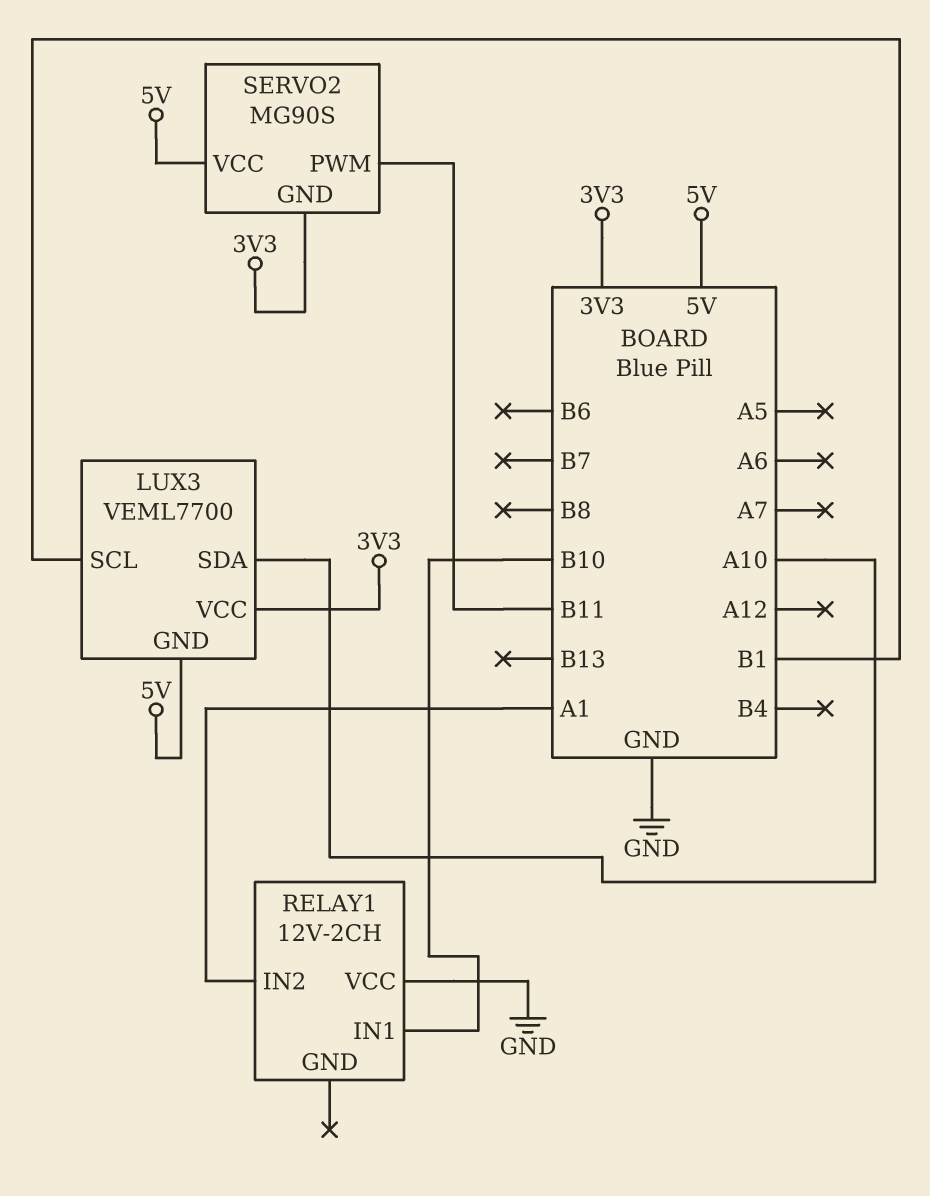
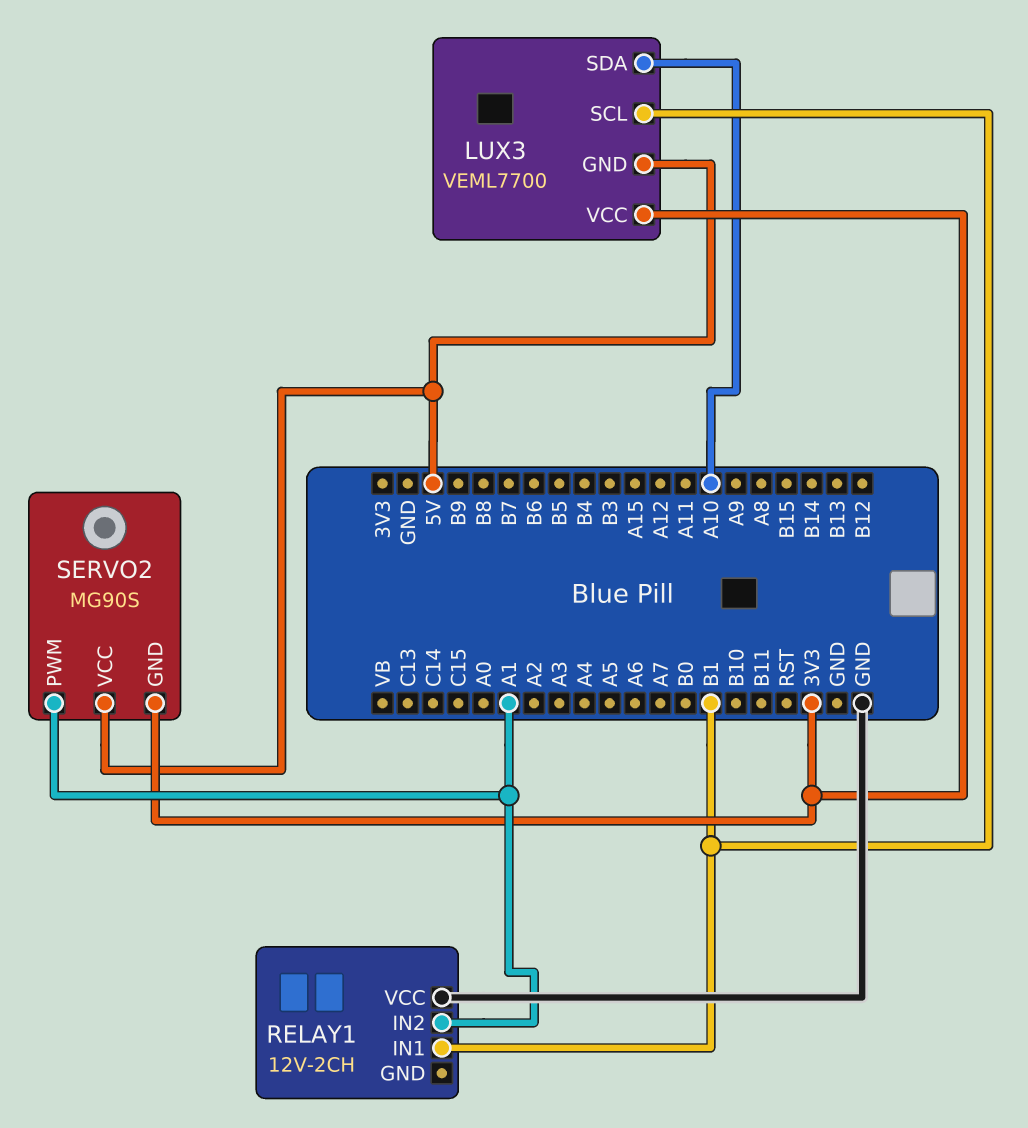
RELAY1 pin IN1: B10 -> B1
SERVO2 pin PWM: B11 -> A1

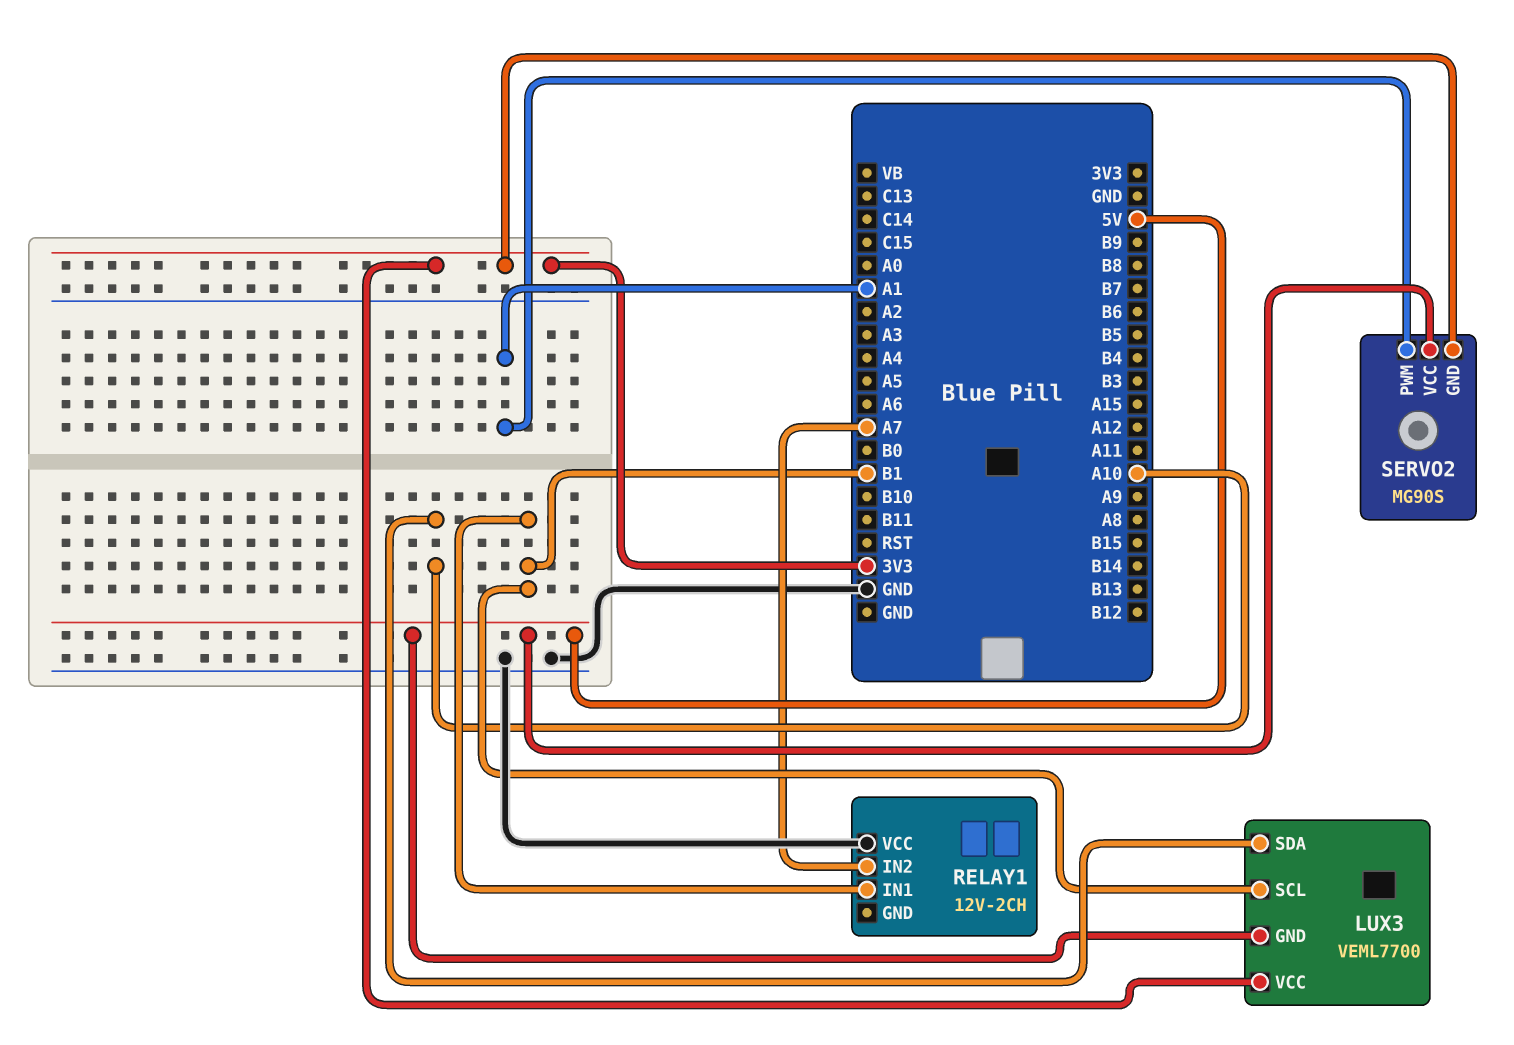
RELAY1 pin IN2: A1 -> A7

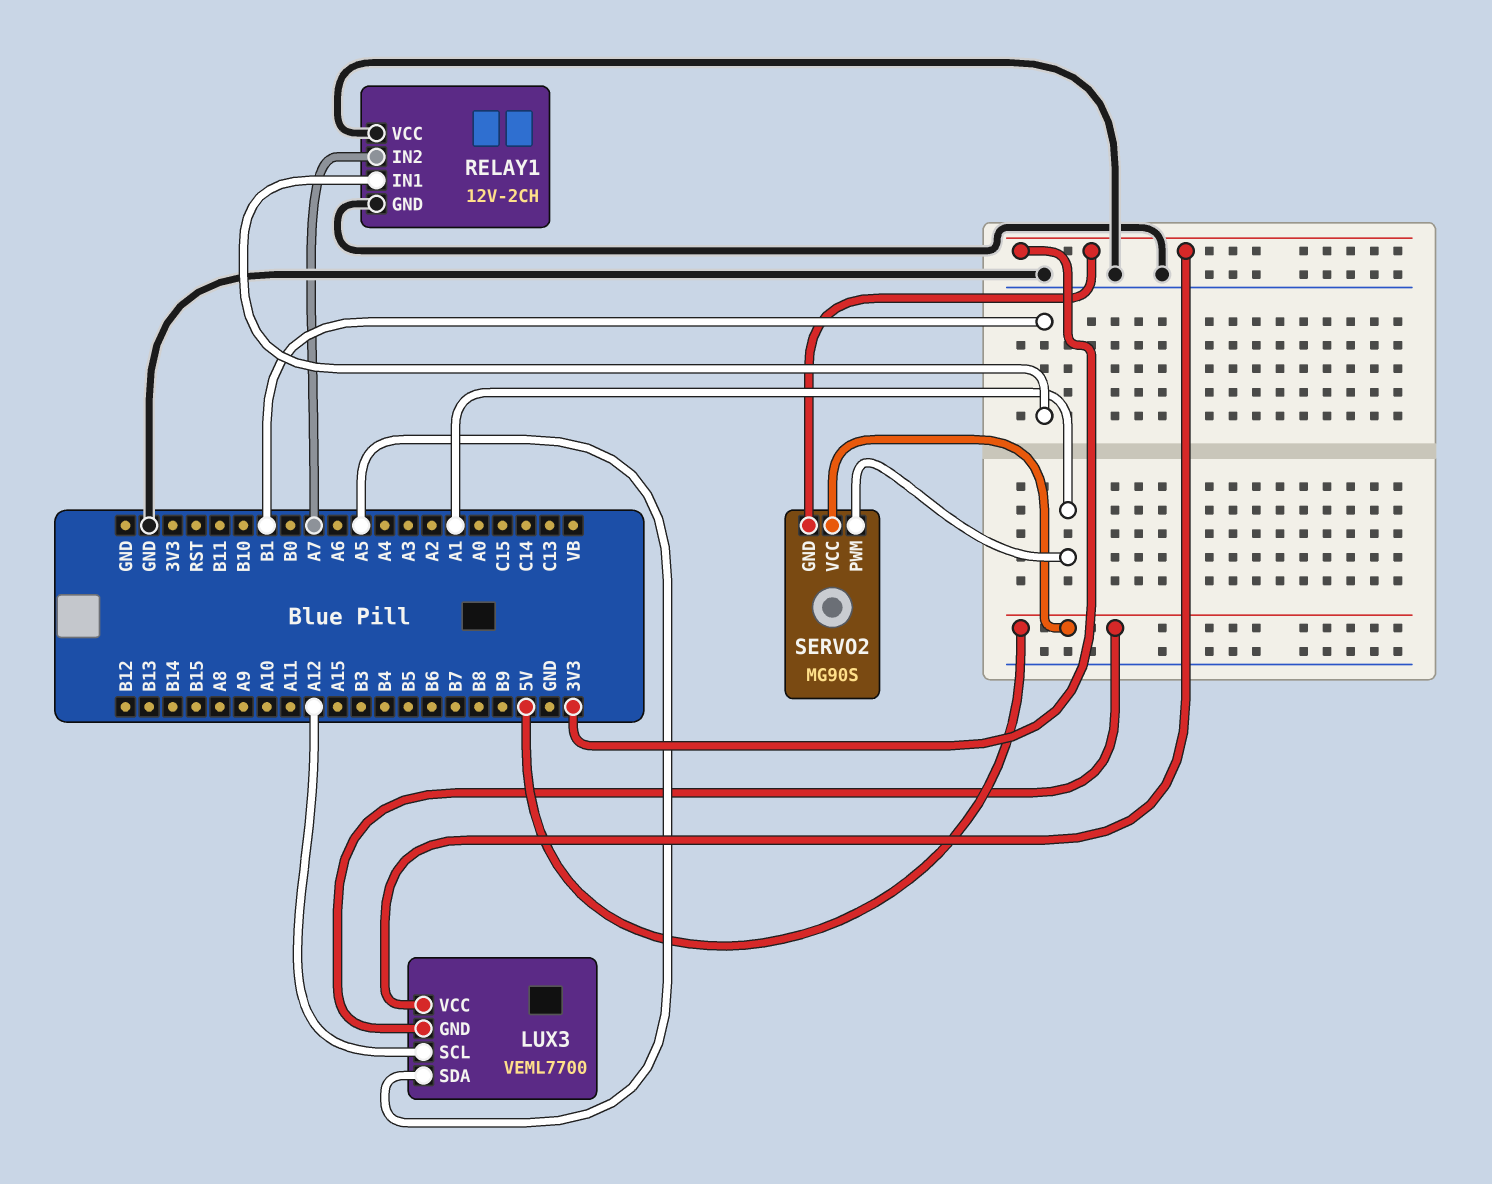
LUX3 pin SCL: B1 -> A12
LUX3 pin SDA: A10 -> A5
RELAY1 pin GND: none -> GND

